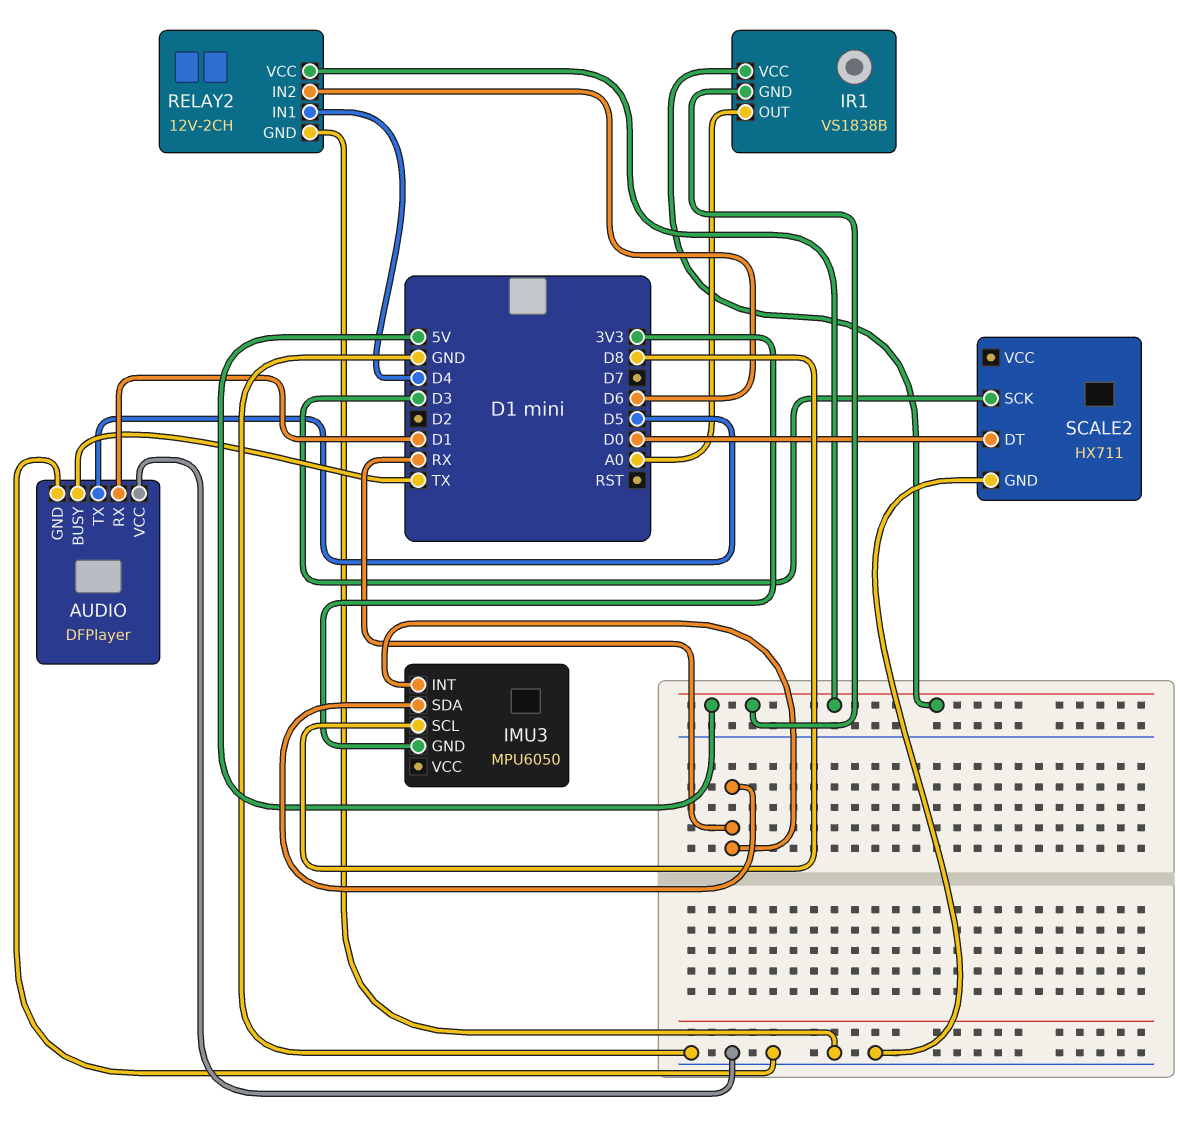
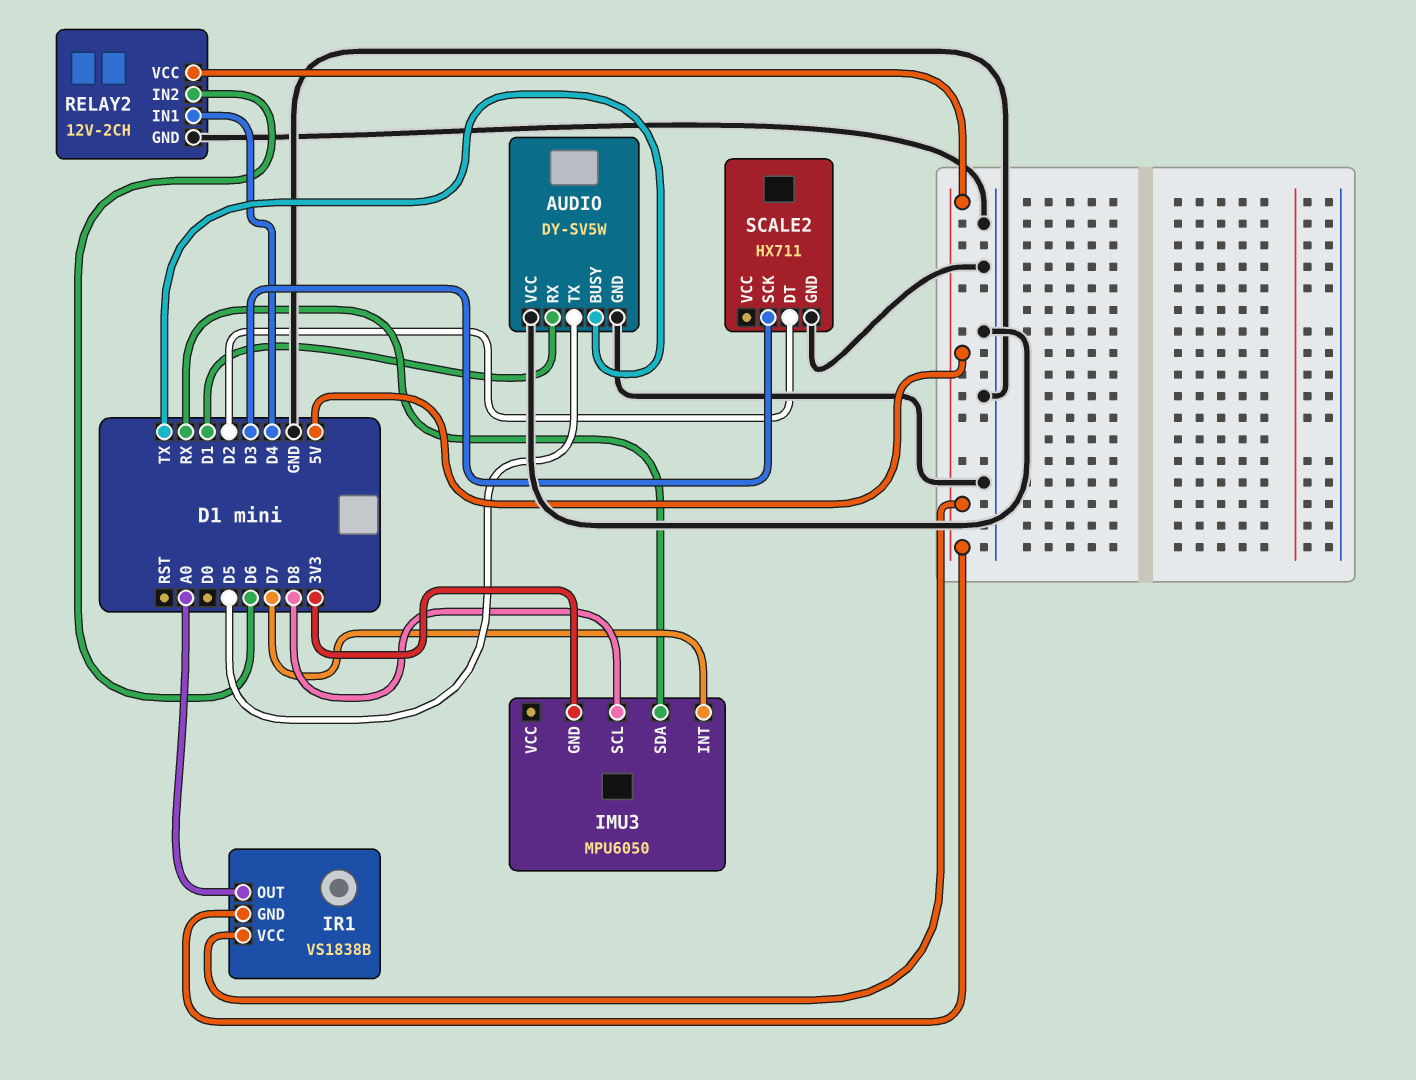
AUDIO: DFPlayer -> DY-SV5W
IMU3 pin INT: RX -> D7
SCALE2 pin DT: D0 -> D2

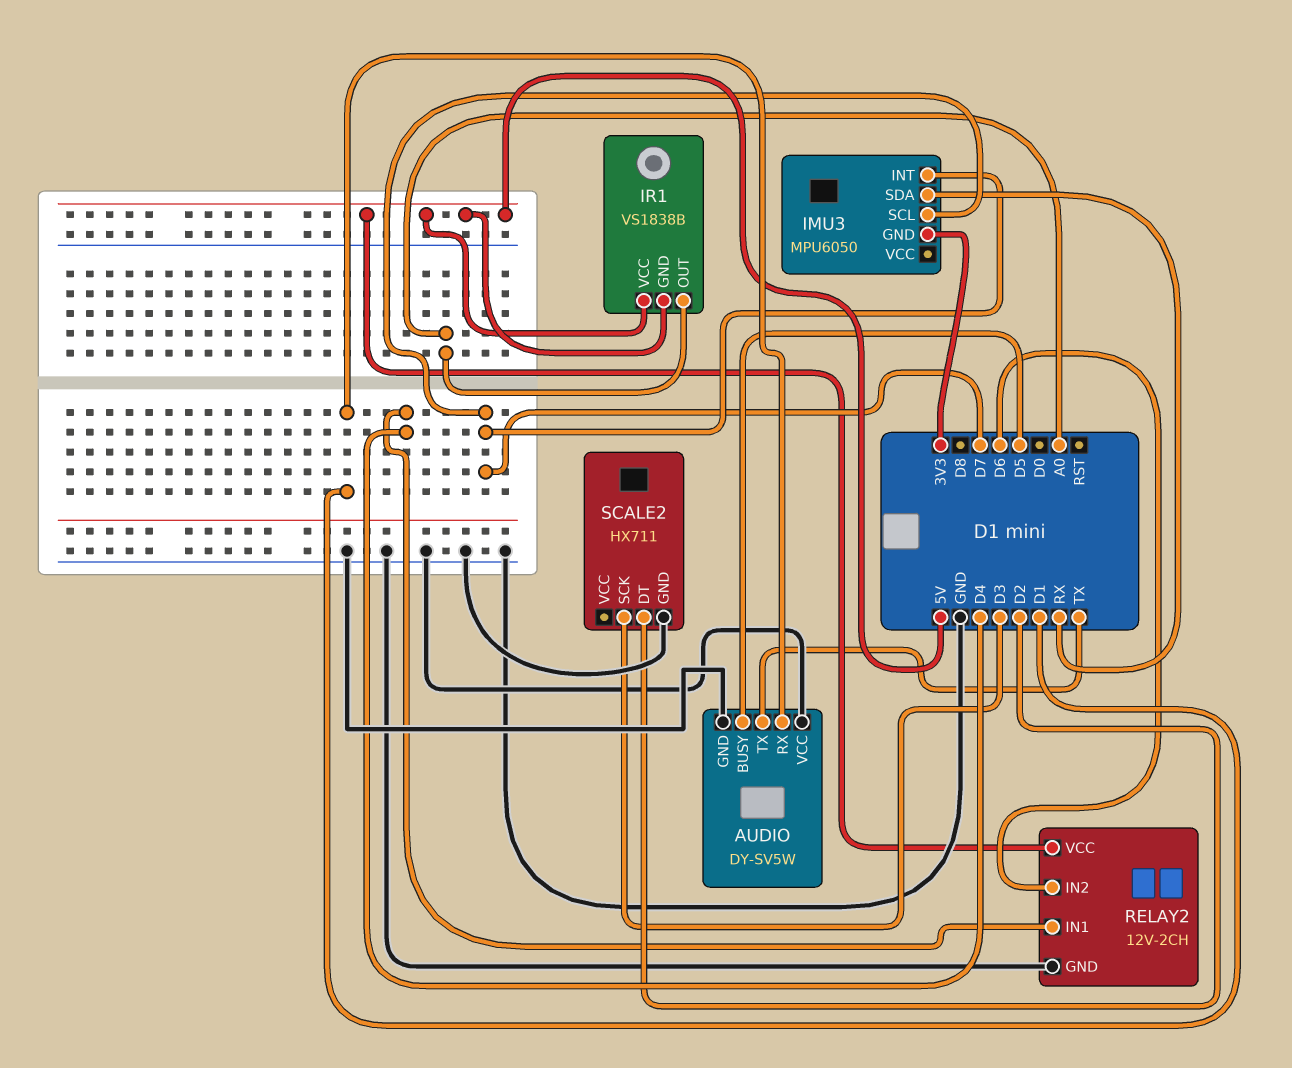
AUDIO pin BUSY: TX -> D5
AUDIO pin TX: D5 -> TX
IMU3 pin SCL: D8 -> D7

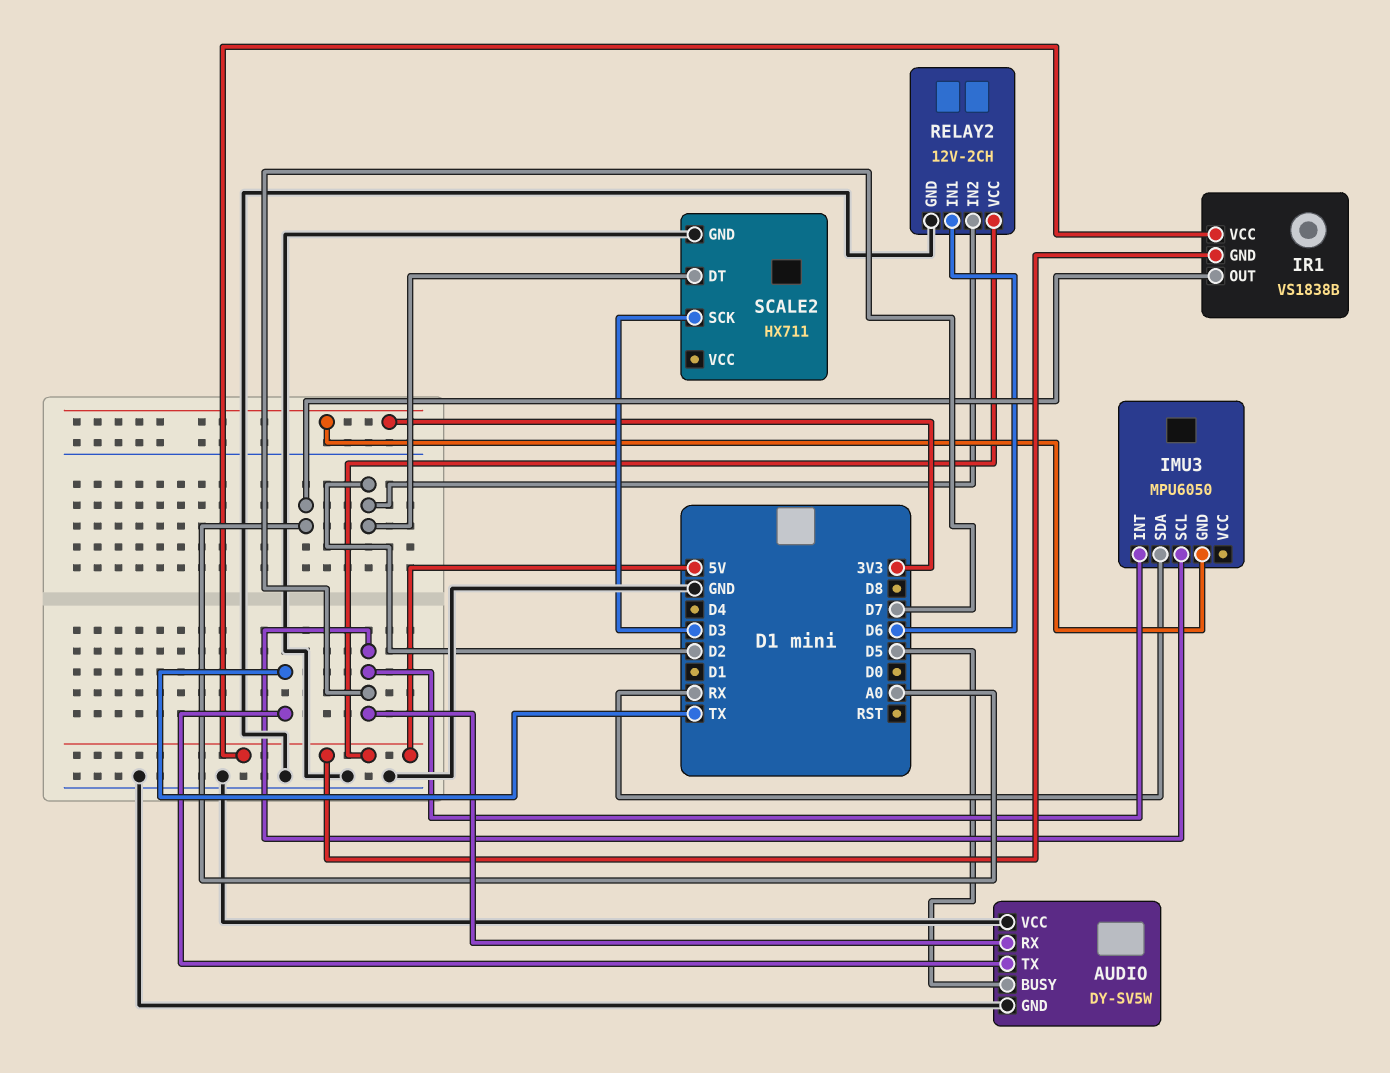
AUDIO pin RX: D1 -> D7
RELAY2 pin IN1: D4 -> D6
RELAY2 pin IN2: D6 -> D2

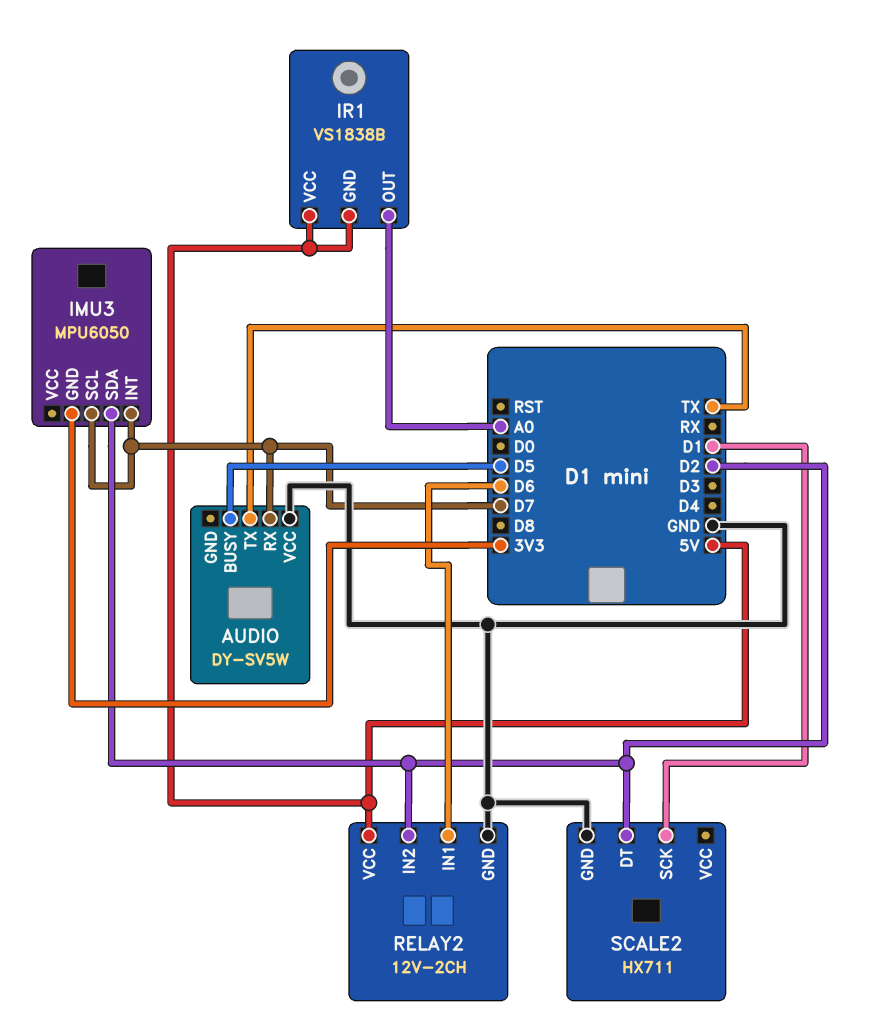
AUDIO pin GND: GND -> none
IMU3 pin SDA: RX -> D2
SCALE2 pin SCK: D3 -> D1

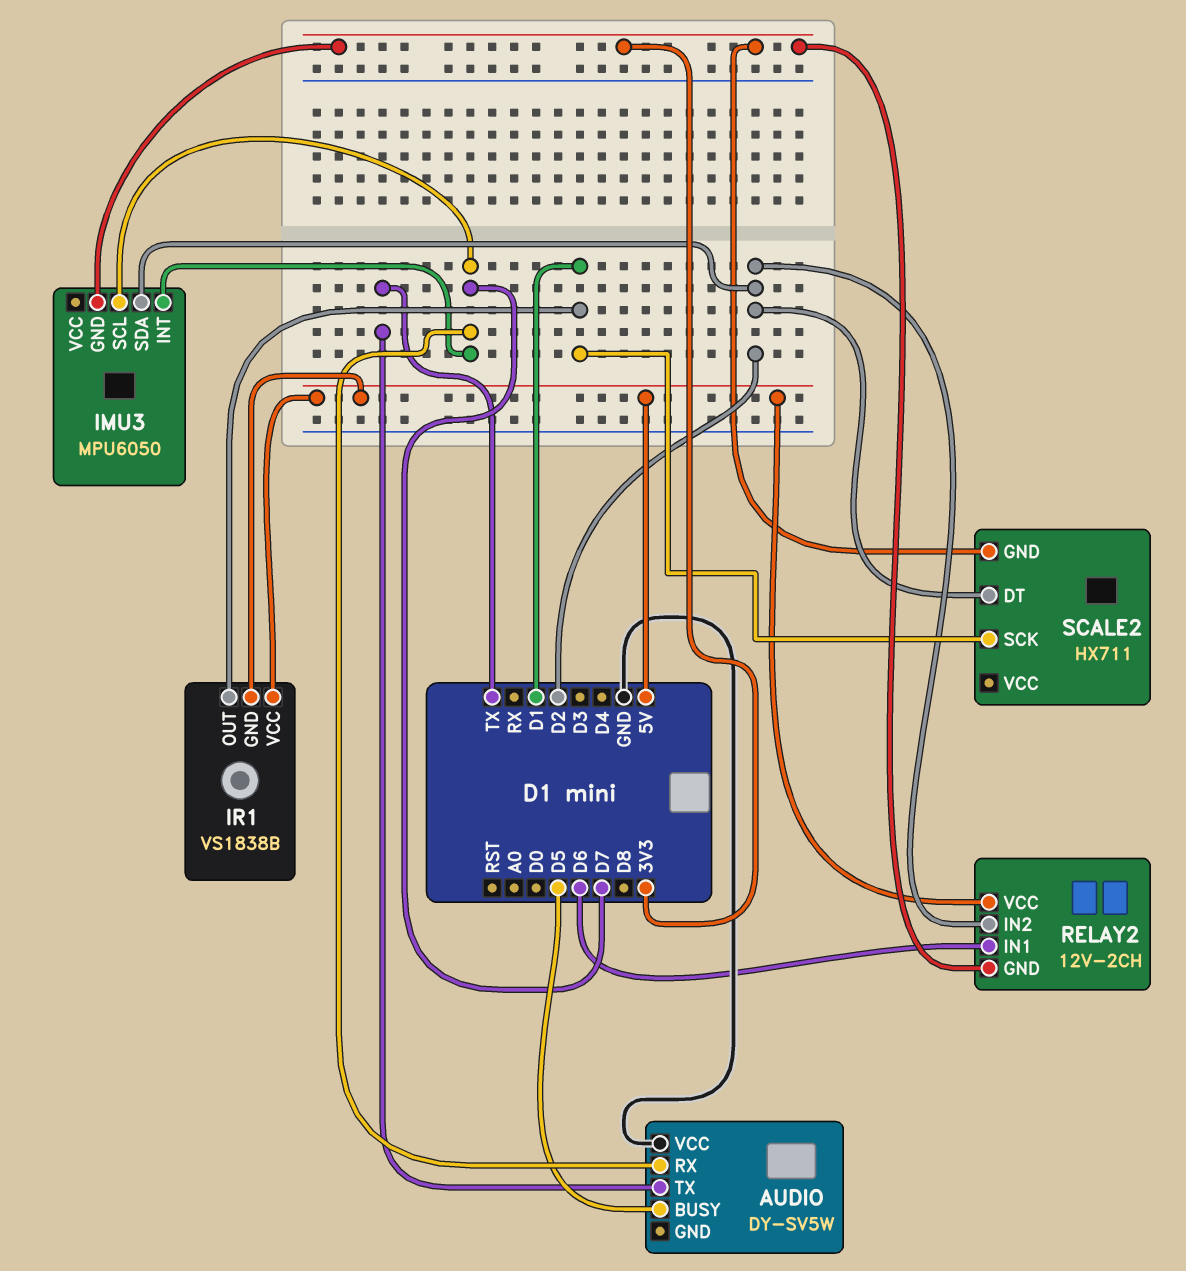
IR1 pin OUT: A0 -> D1
RELAY2 pin GND: GND -> 3V3
SCALE2 pin GND: GND -> 3V3

